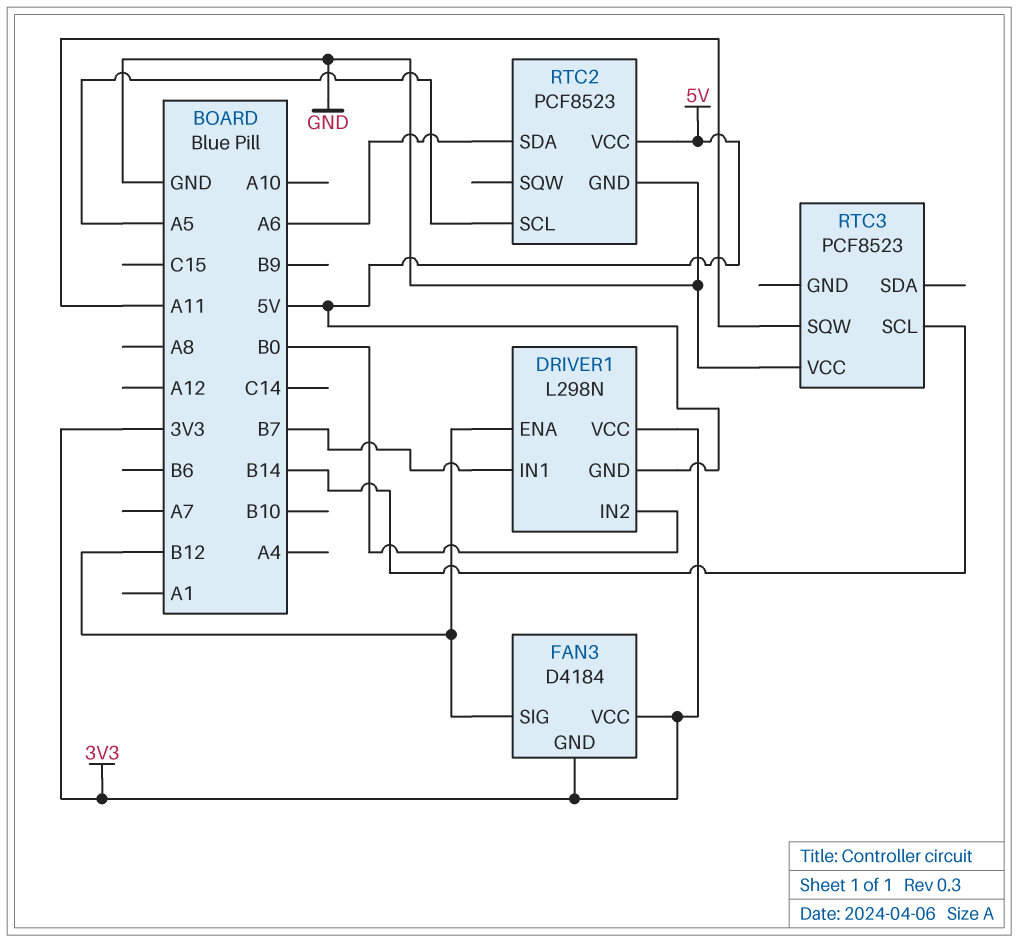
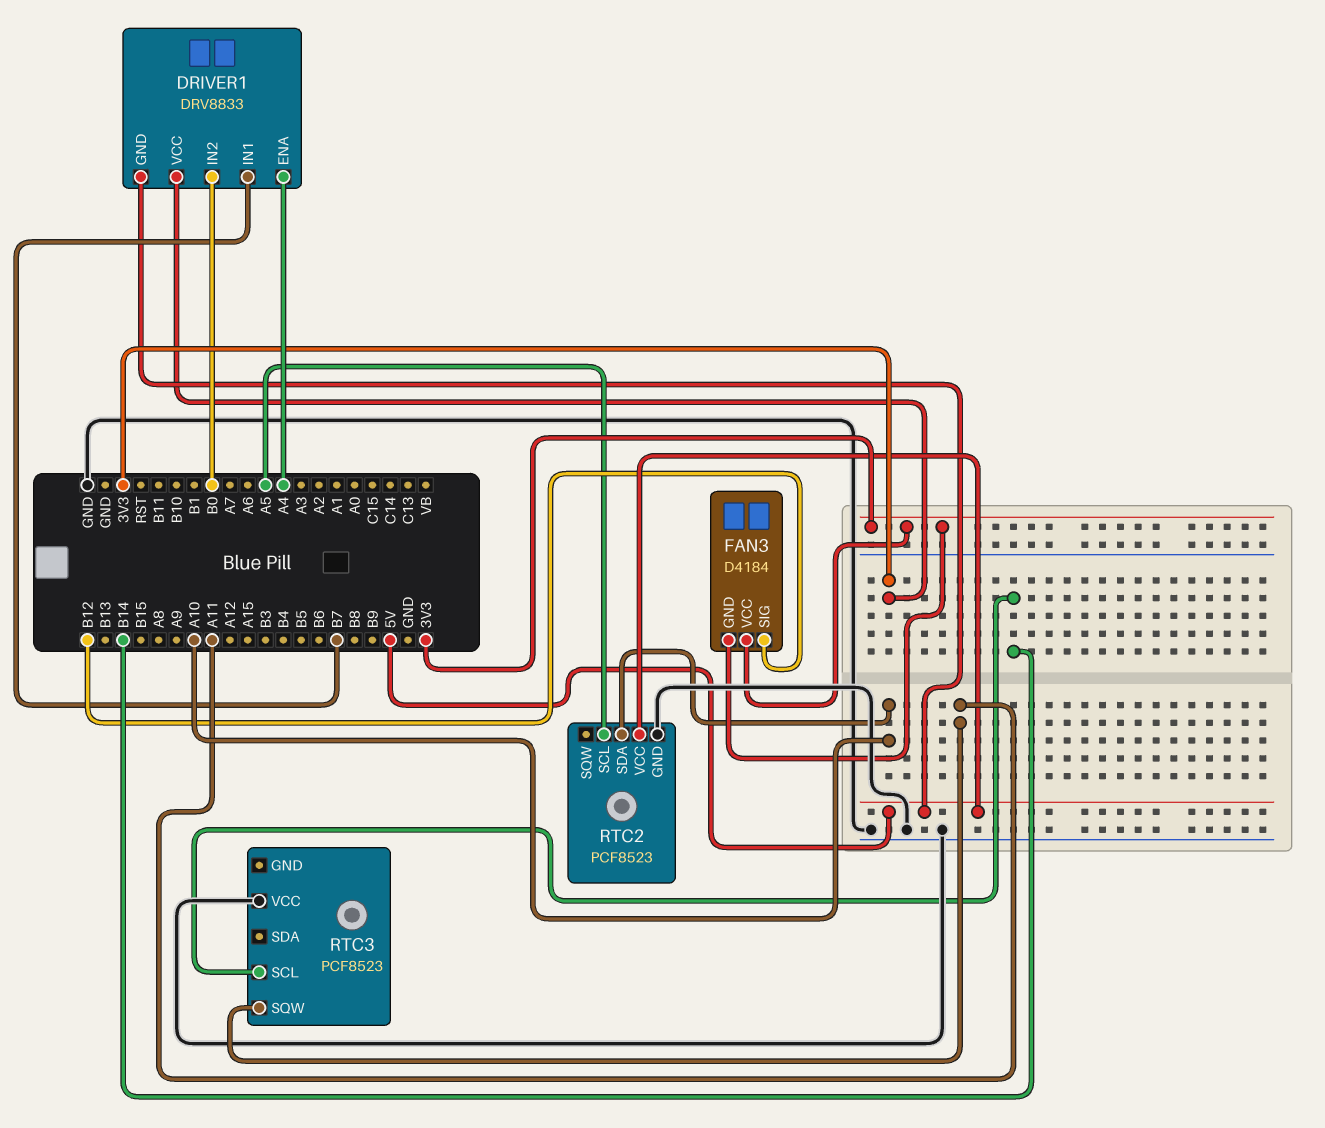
DRIVER1: L298N -> DRV8833
DRIVER1 pin ENA: B12 -> A4
RTC2 pin SDA: A6 -> A10

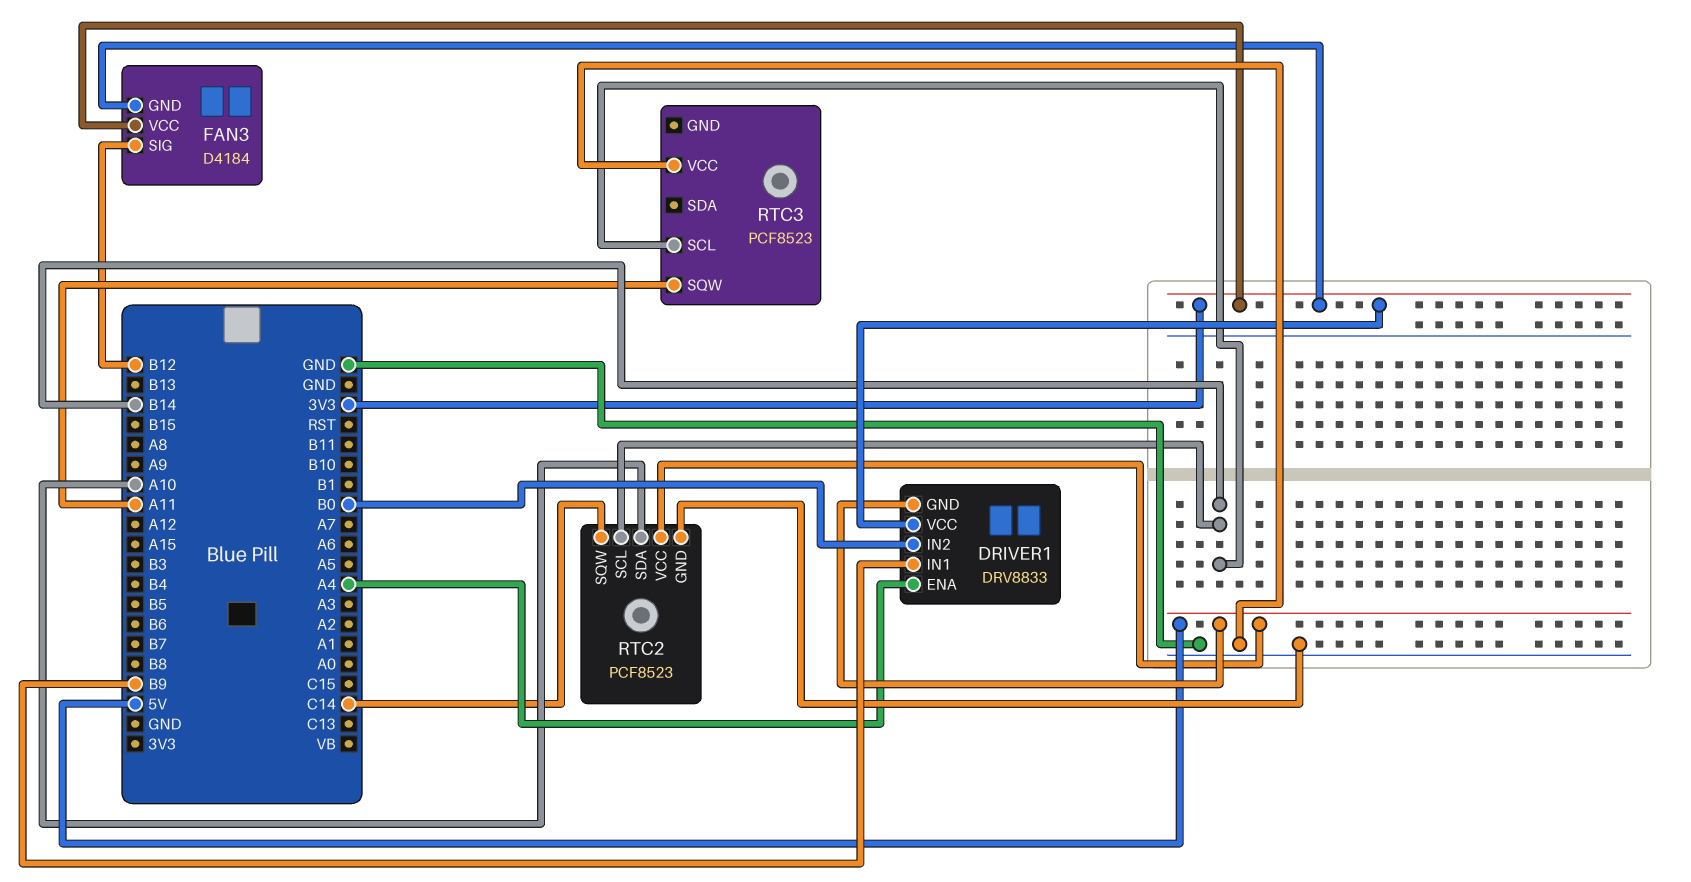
DRIVER1 pin IN1: B7 -> B9
RTC2 pin SCL: A5 -> B14
RTC2 pin SQW: none -> C14

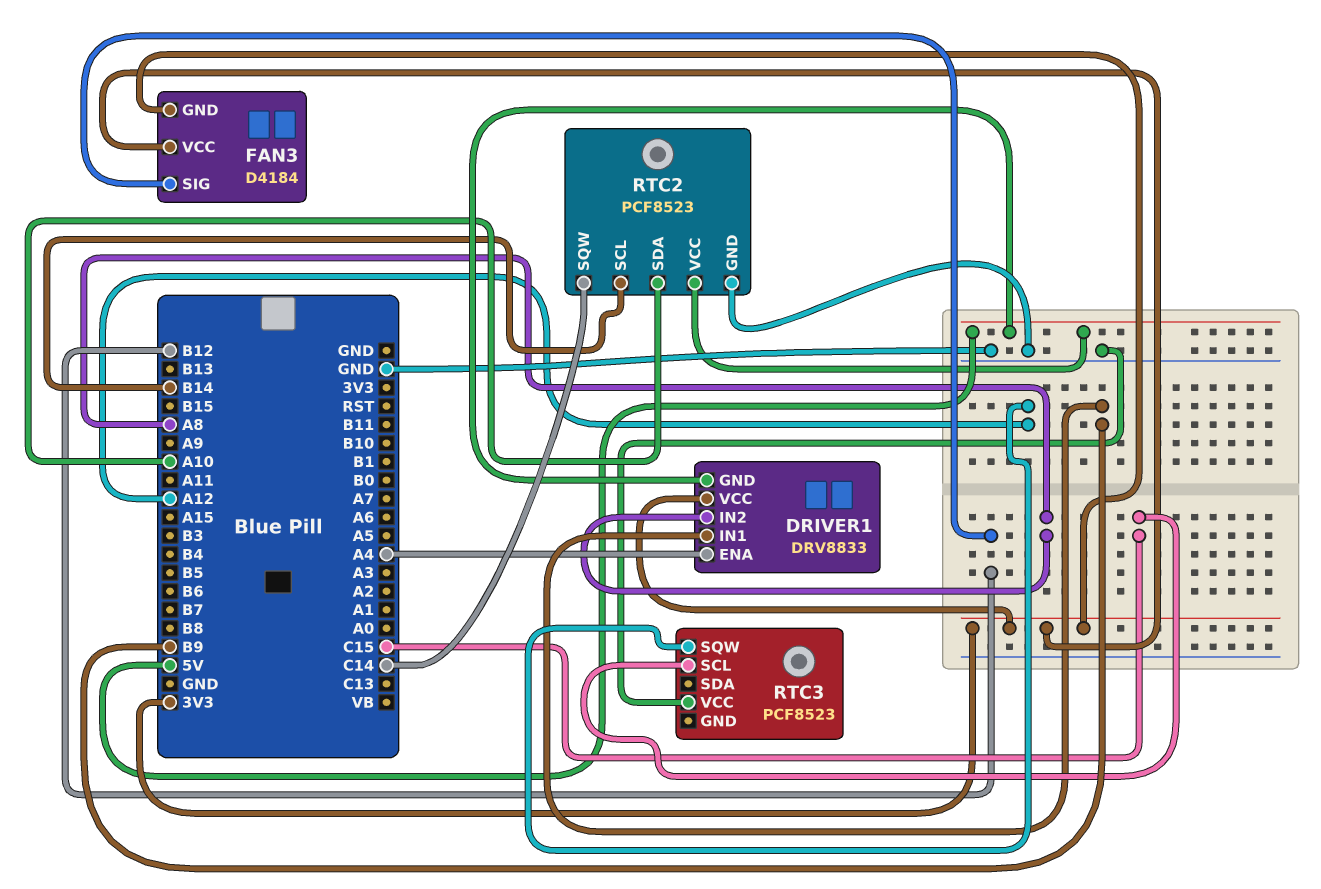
DRIVER1 pin IN2: B0 -> A8
RTC3 pin SCL: B14 -> C15
RTC3 pin SQW: A11 -> A12

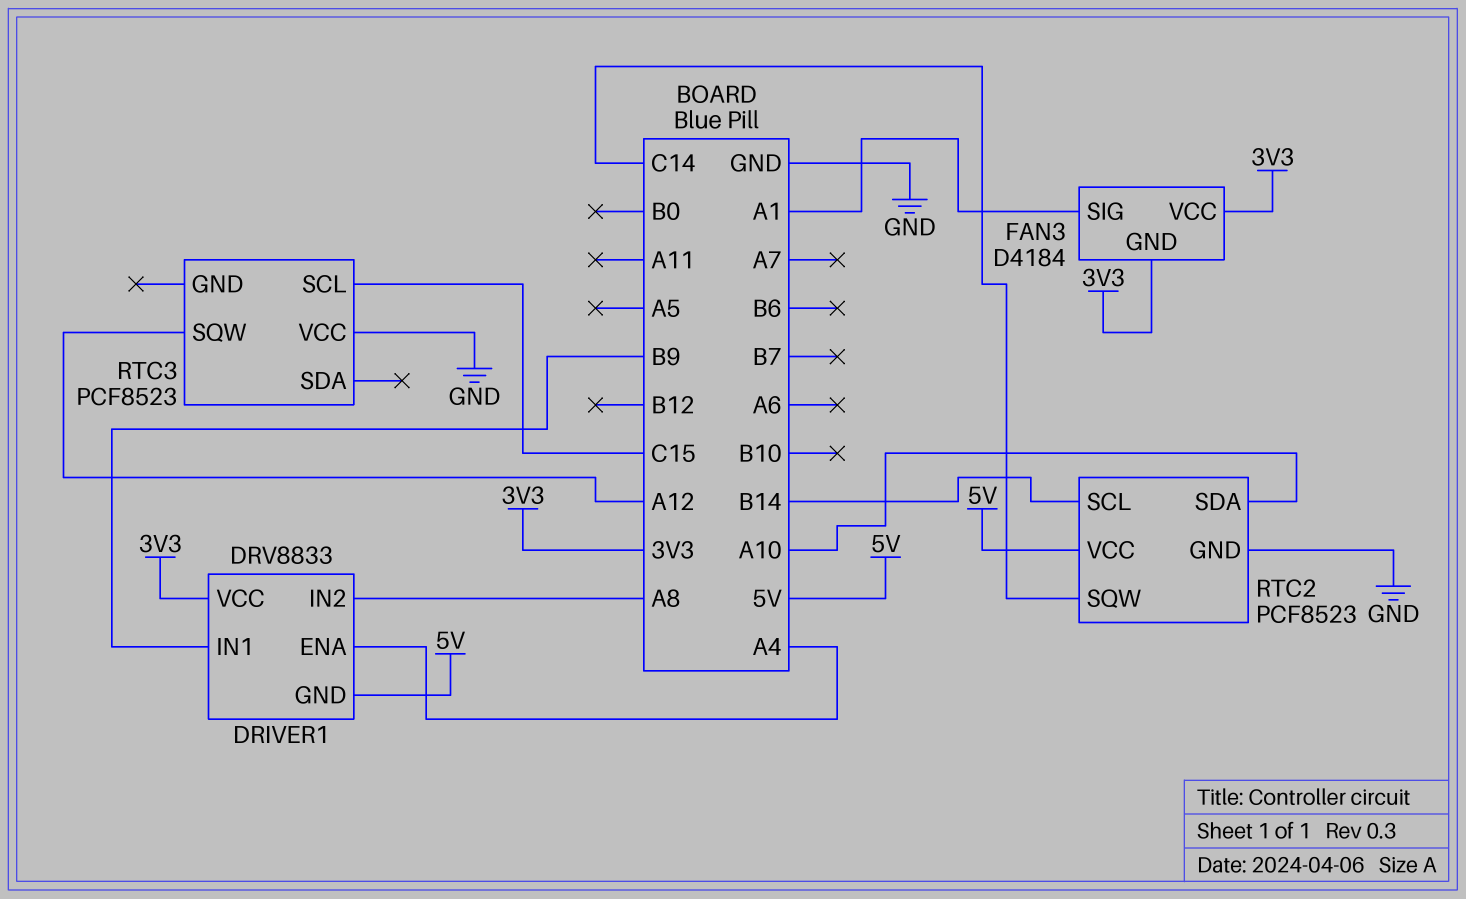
FAN3 pin SIG: B12 -> A1

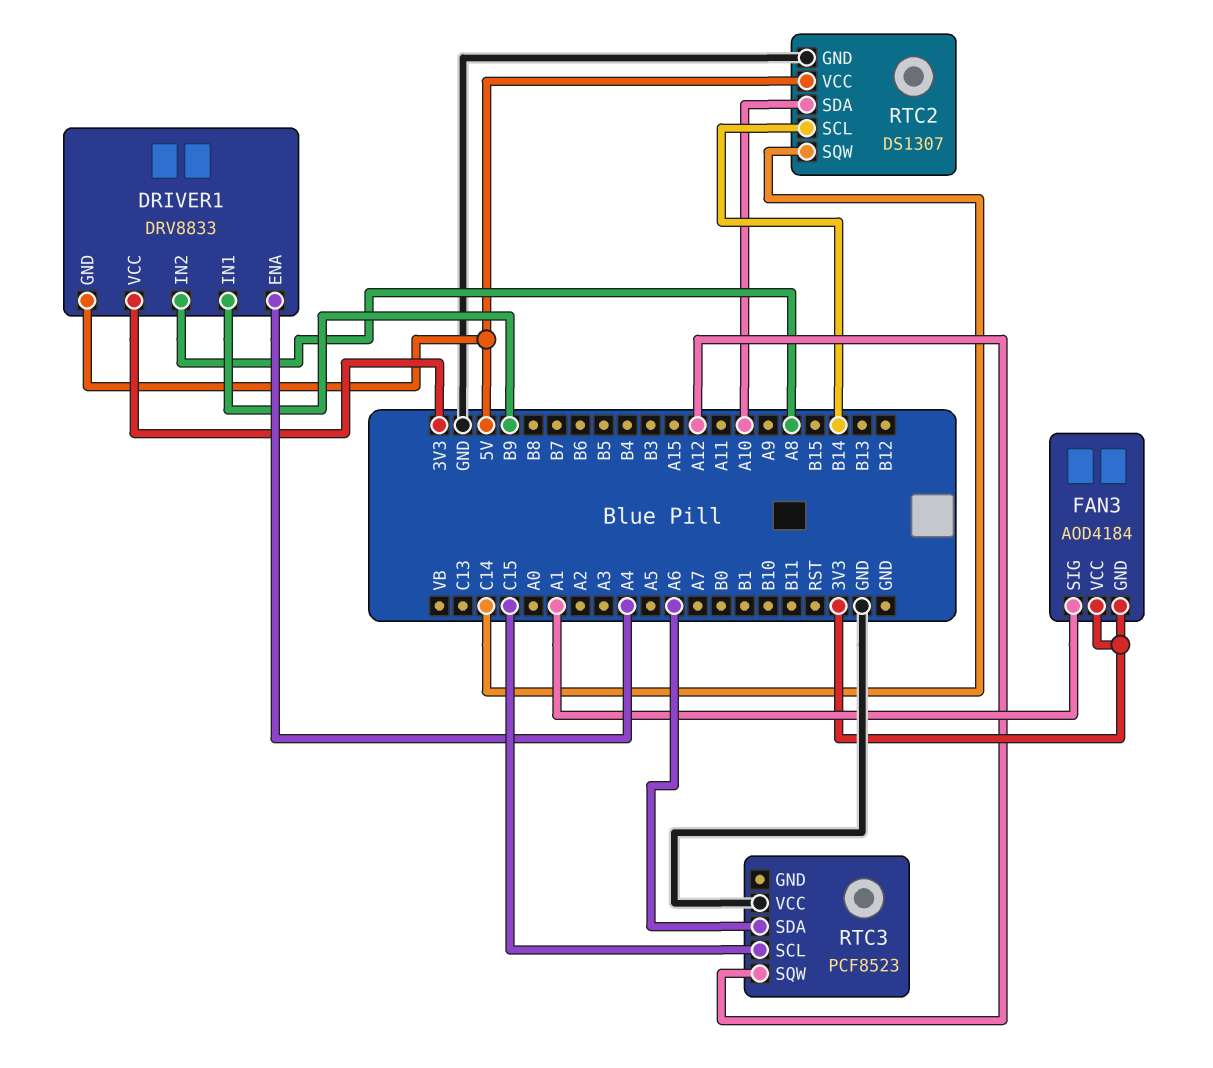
FAN3: D4184 -> AOD4184
RTC2: PCF8523 -> DS1307
RTC3 pin SDA: none -> A6

